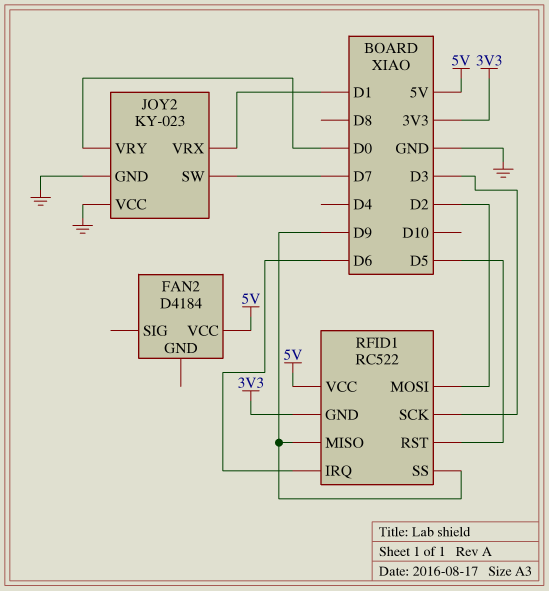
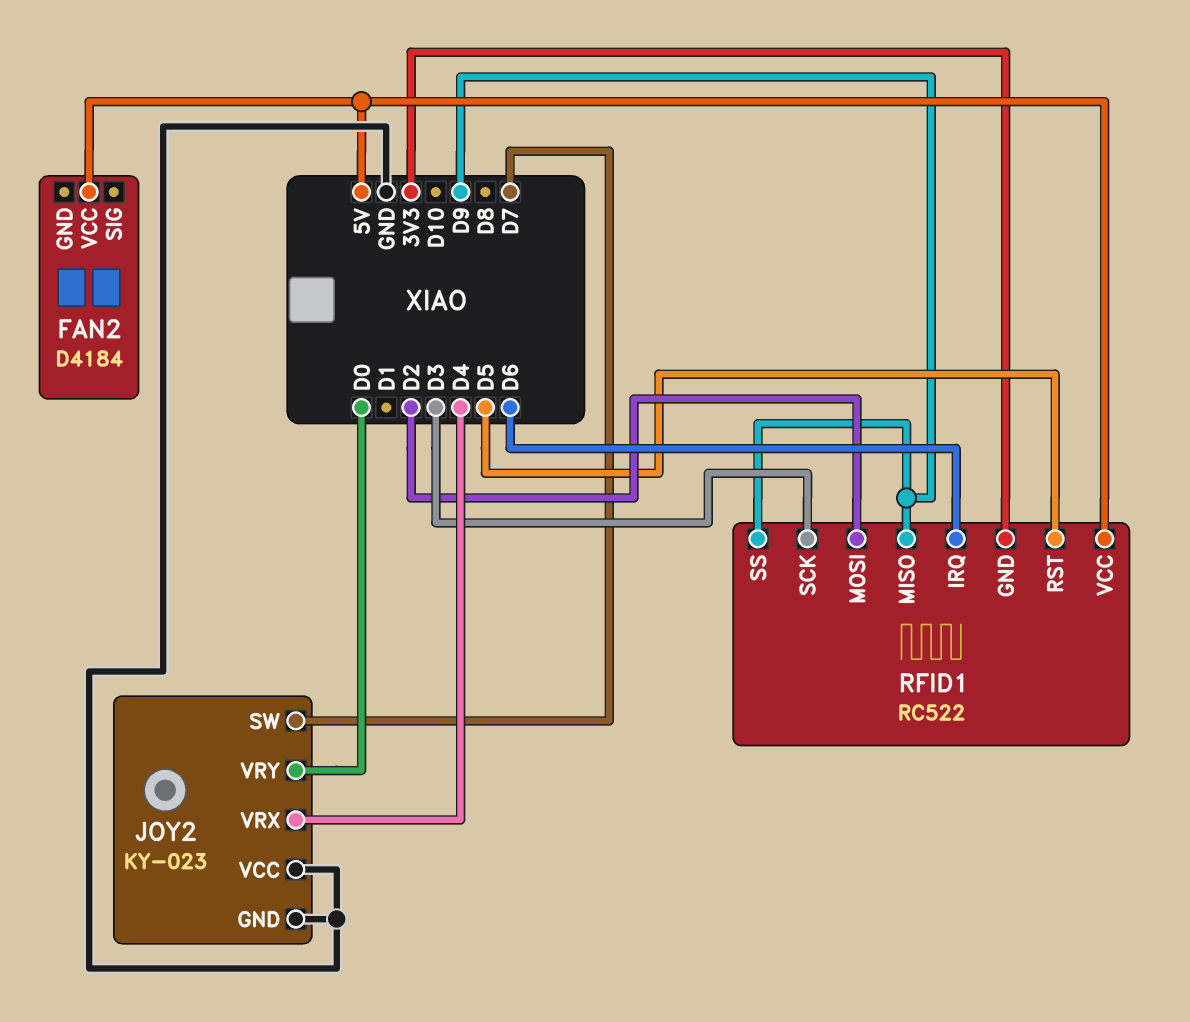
JOY2 pin VRX: D1 -> D4

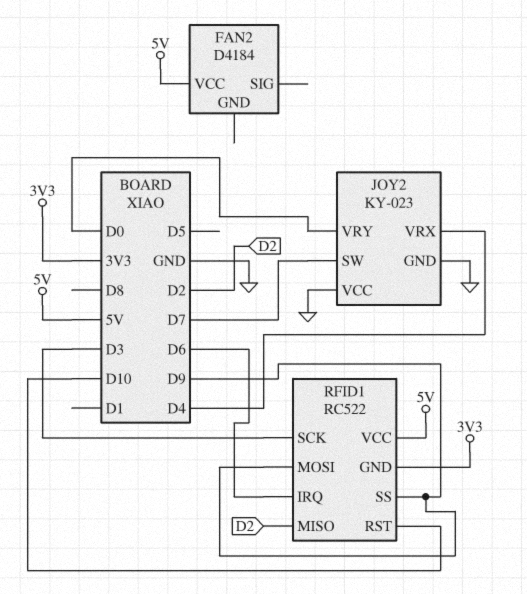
RFID1 pin MISO: D9 -> D2
RFID1 pin MOSI: D2 -> D9
RFID1 pin RST: D5 -> D10

